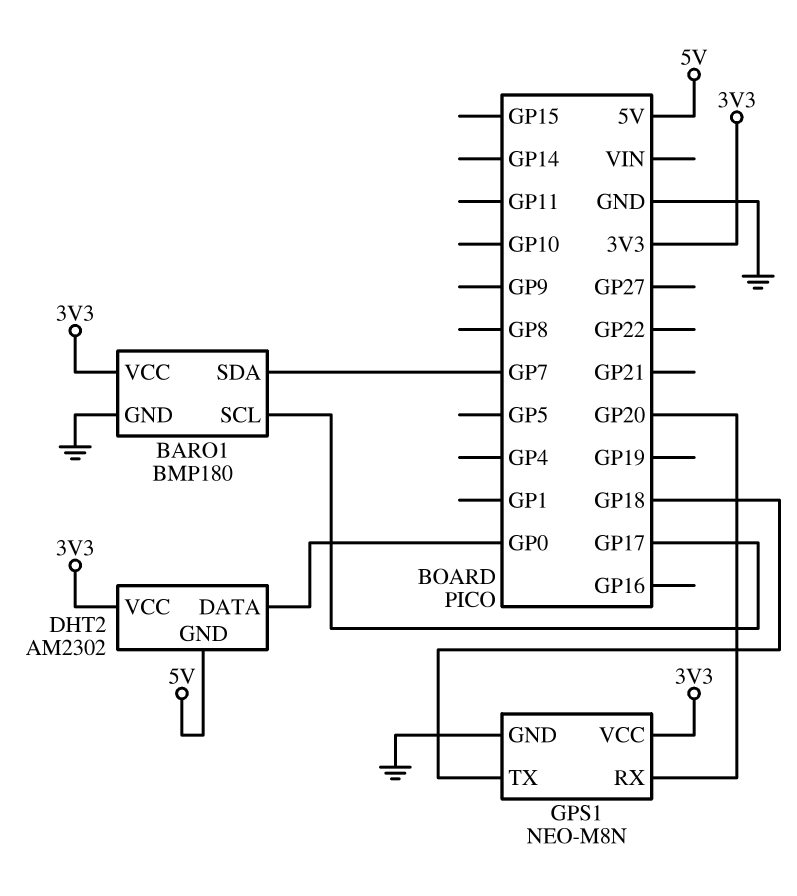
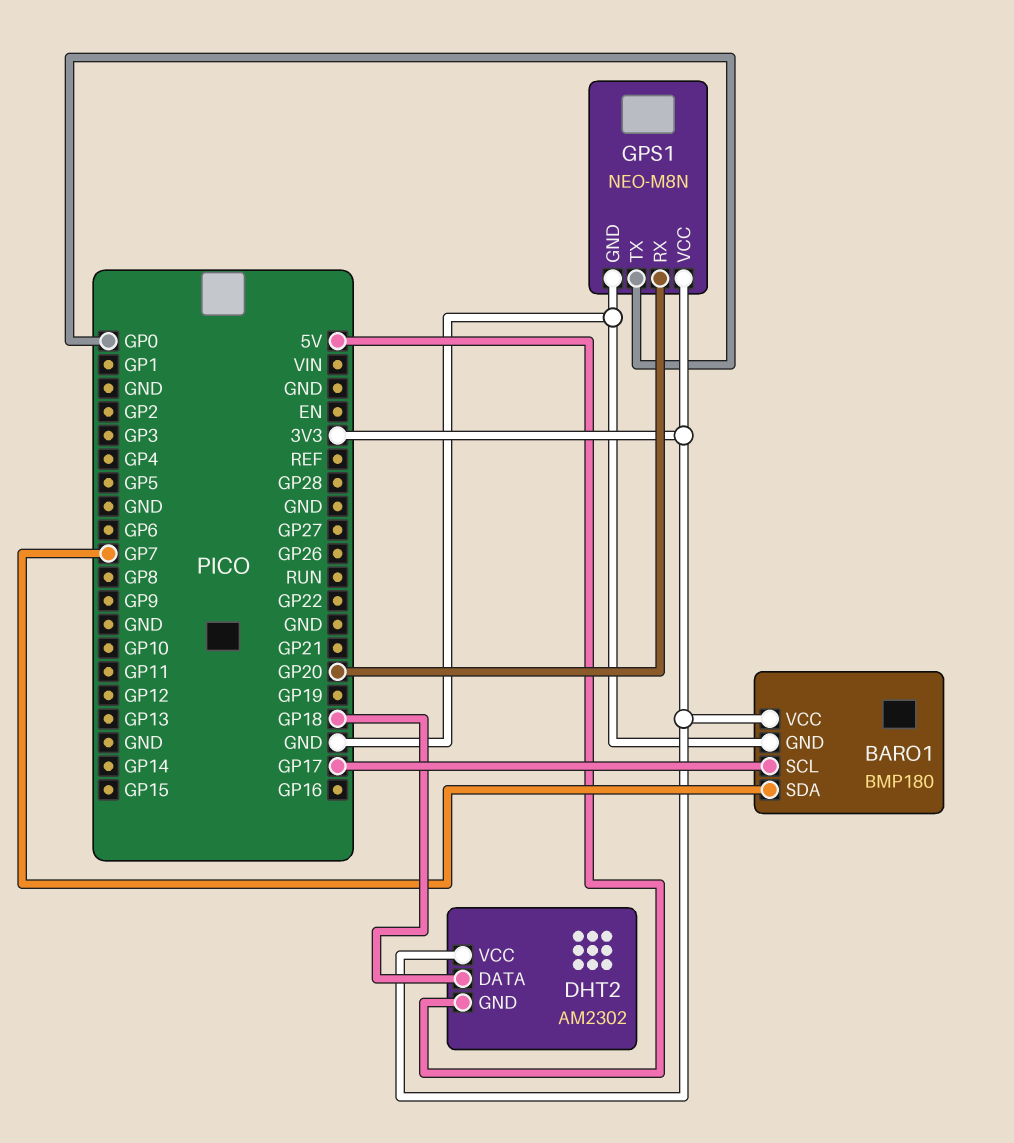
DHT2 pin DATA: GP0 -> GP18
GPS1 pin TX: GP18 -> GP0

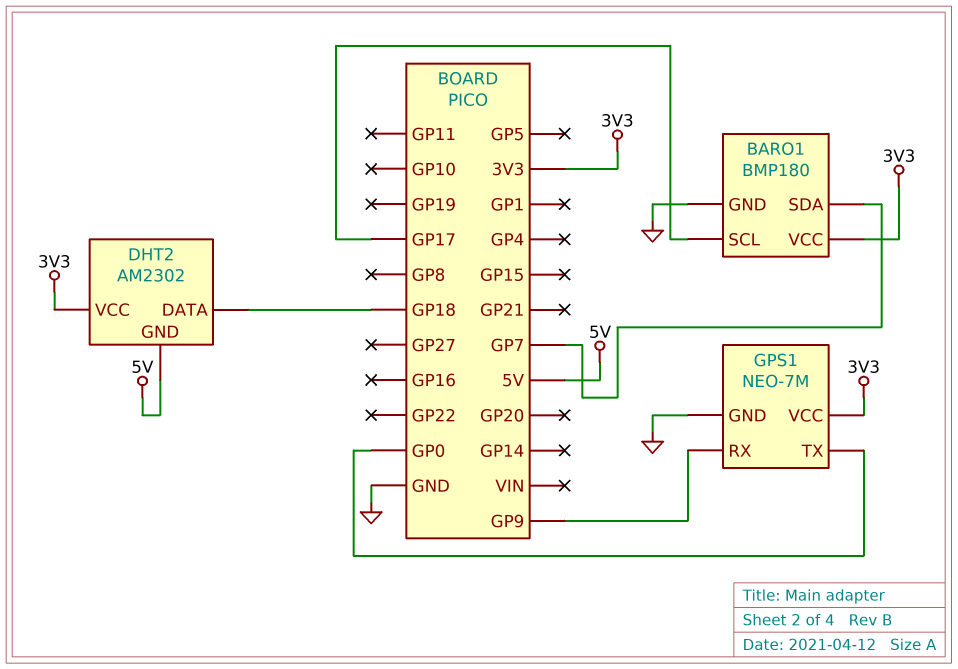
GPS1: NEO-M8N -> NEO-7M
GPS1 pin RX: GP20 -> GP9

